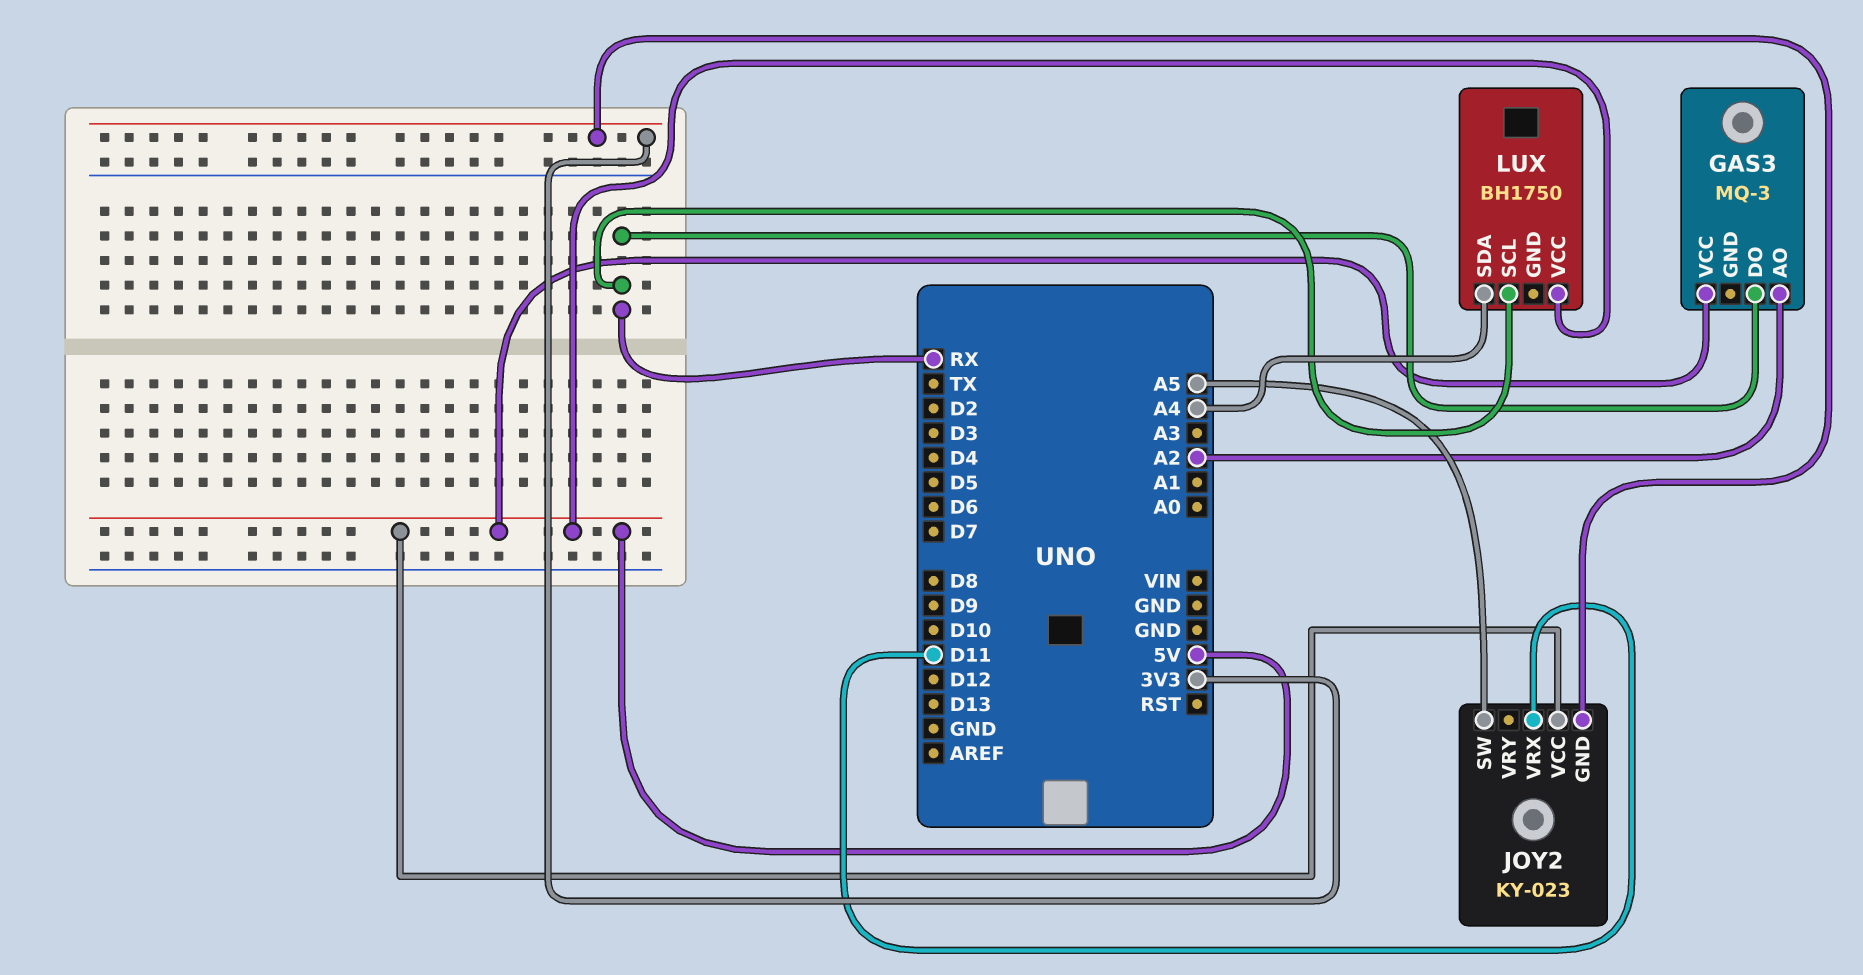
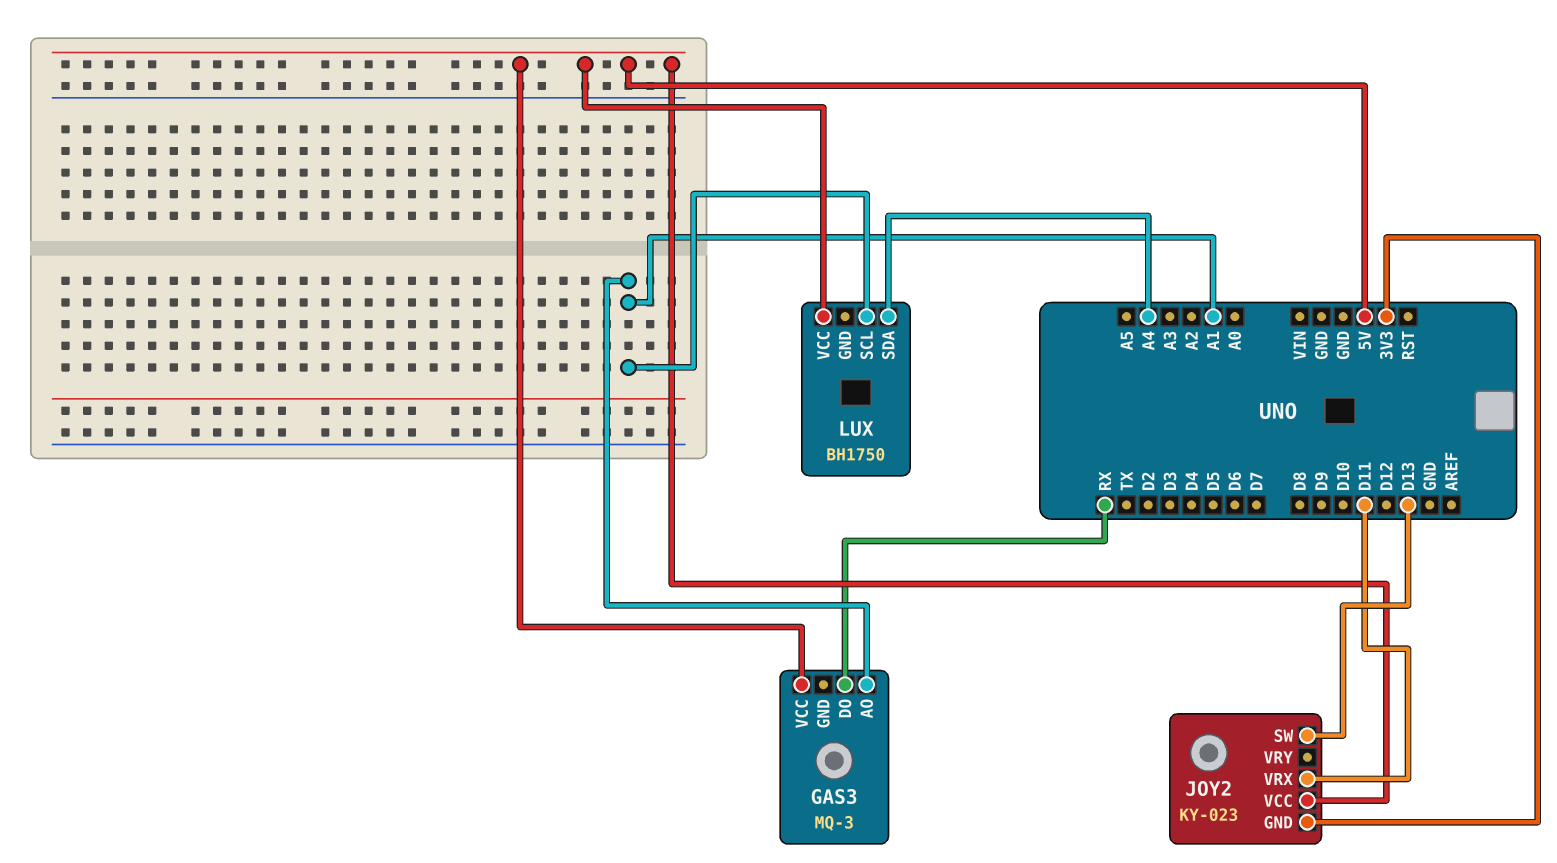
GAS3 pin AO: A2 -> A1
JOY2 pin SW: A5 -> D13
LUX pin SCL: RX -> A1

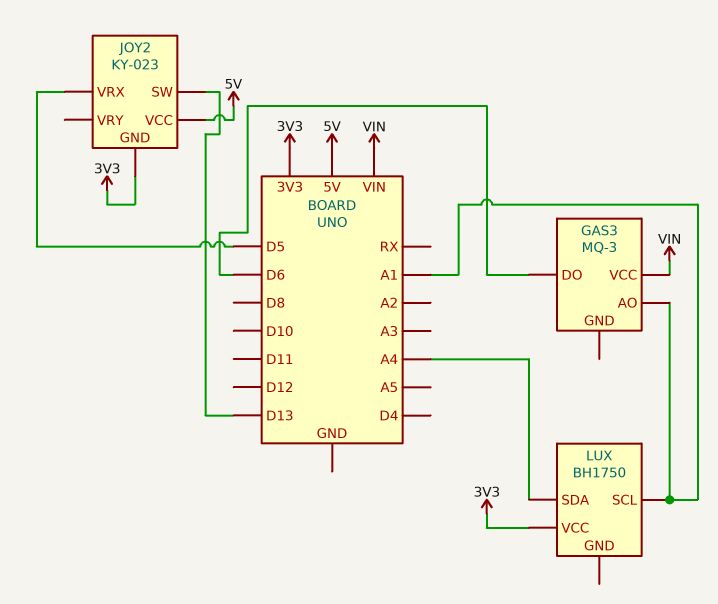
GAS3 pin DO: RX -> D6
GAS3 pin VCC: 5V -> VIN
JOY2 pin VRX: D11 -> D5
LUX pin VCC: 5V -> 3V3

